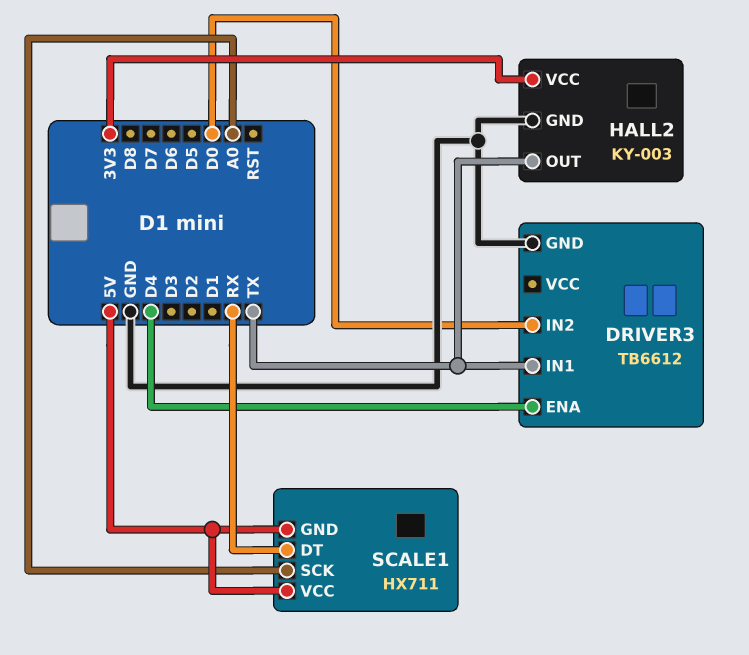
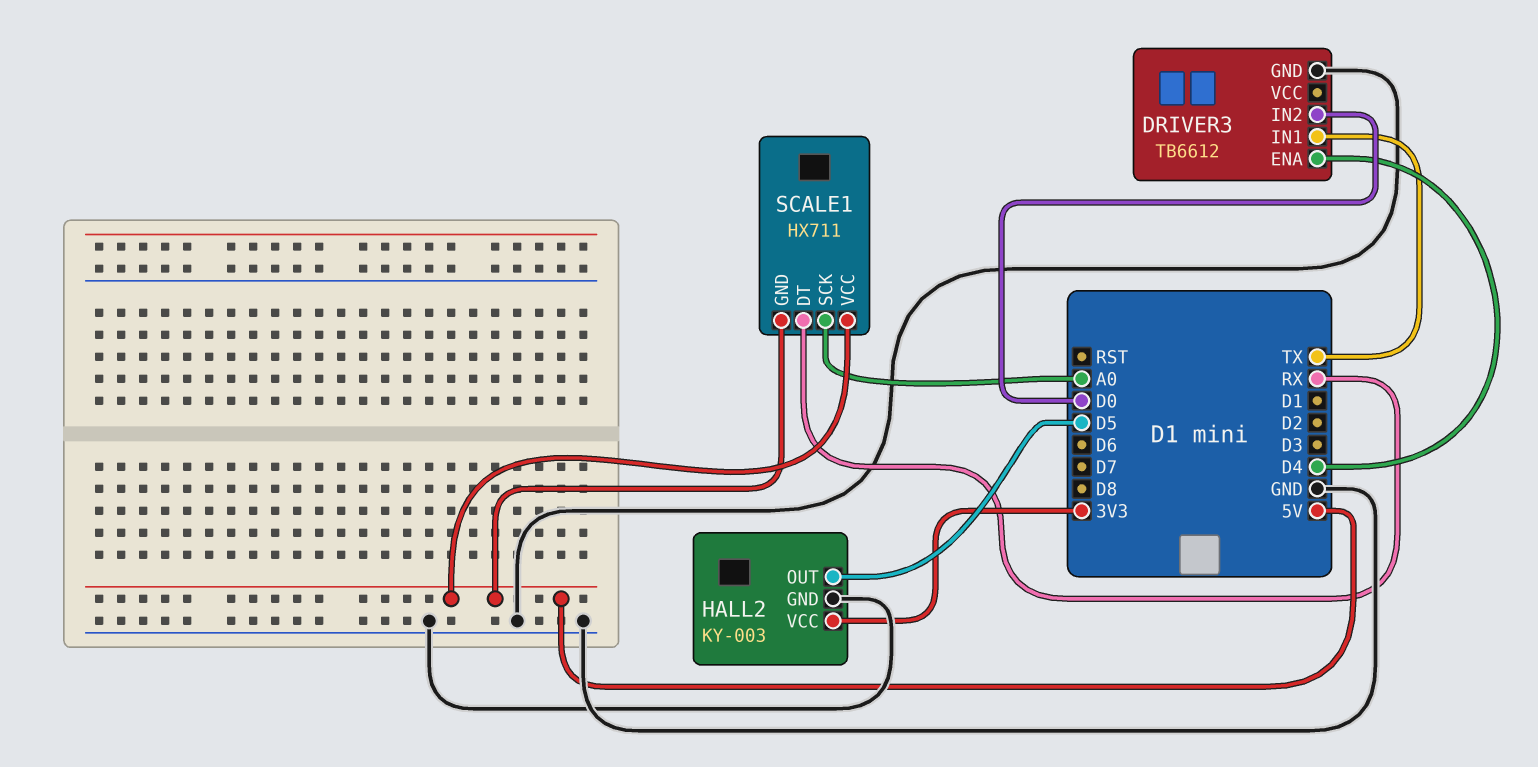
HALL2 pin OUT: TX -> D5

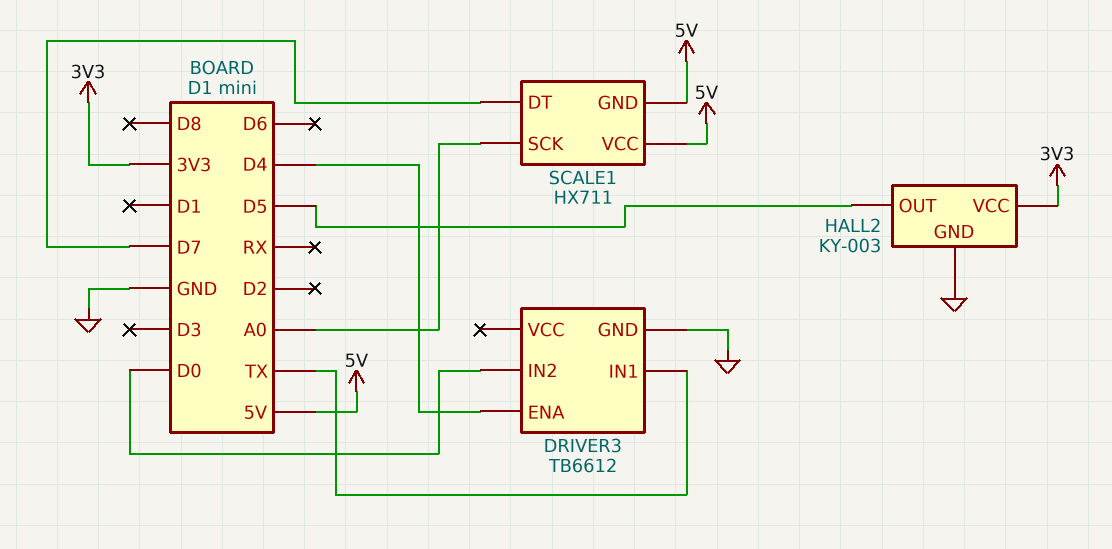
SCALE1 pin DT: RX -> D7

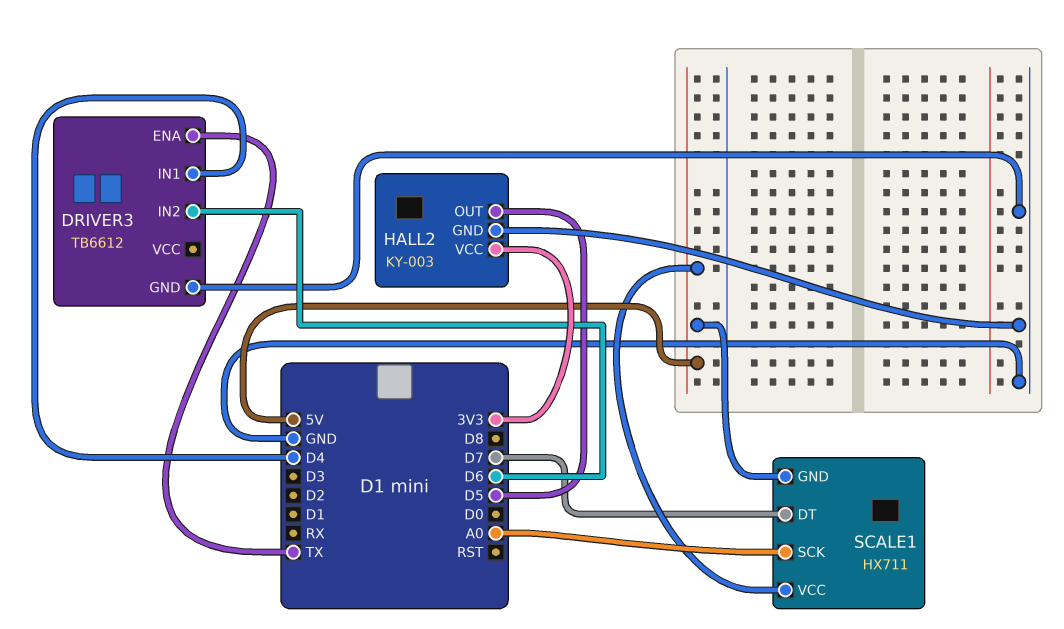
DRIVER3 pin ENA: D4 -> TX
DRIVER3 pin IN1: TX -> D4
DRIVER3 pin IN2: D0 -> D6

